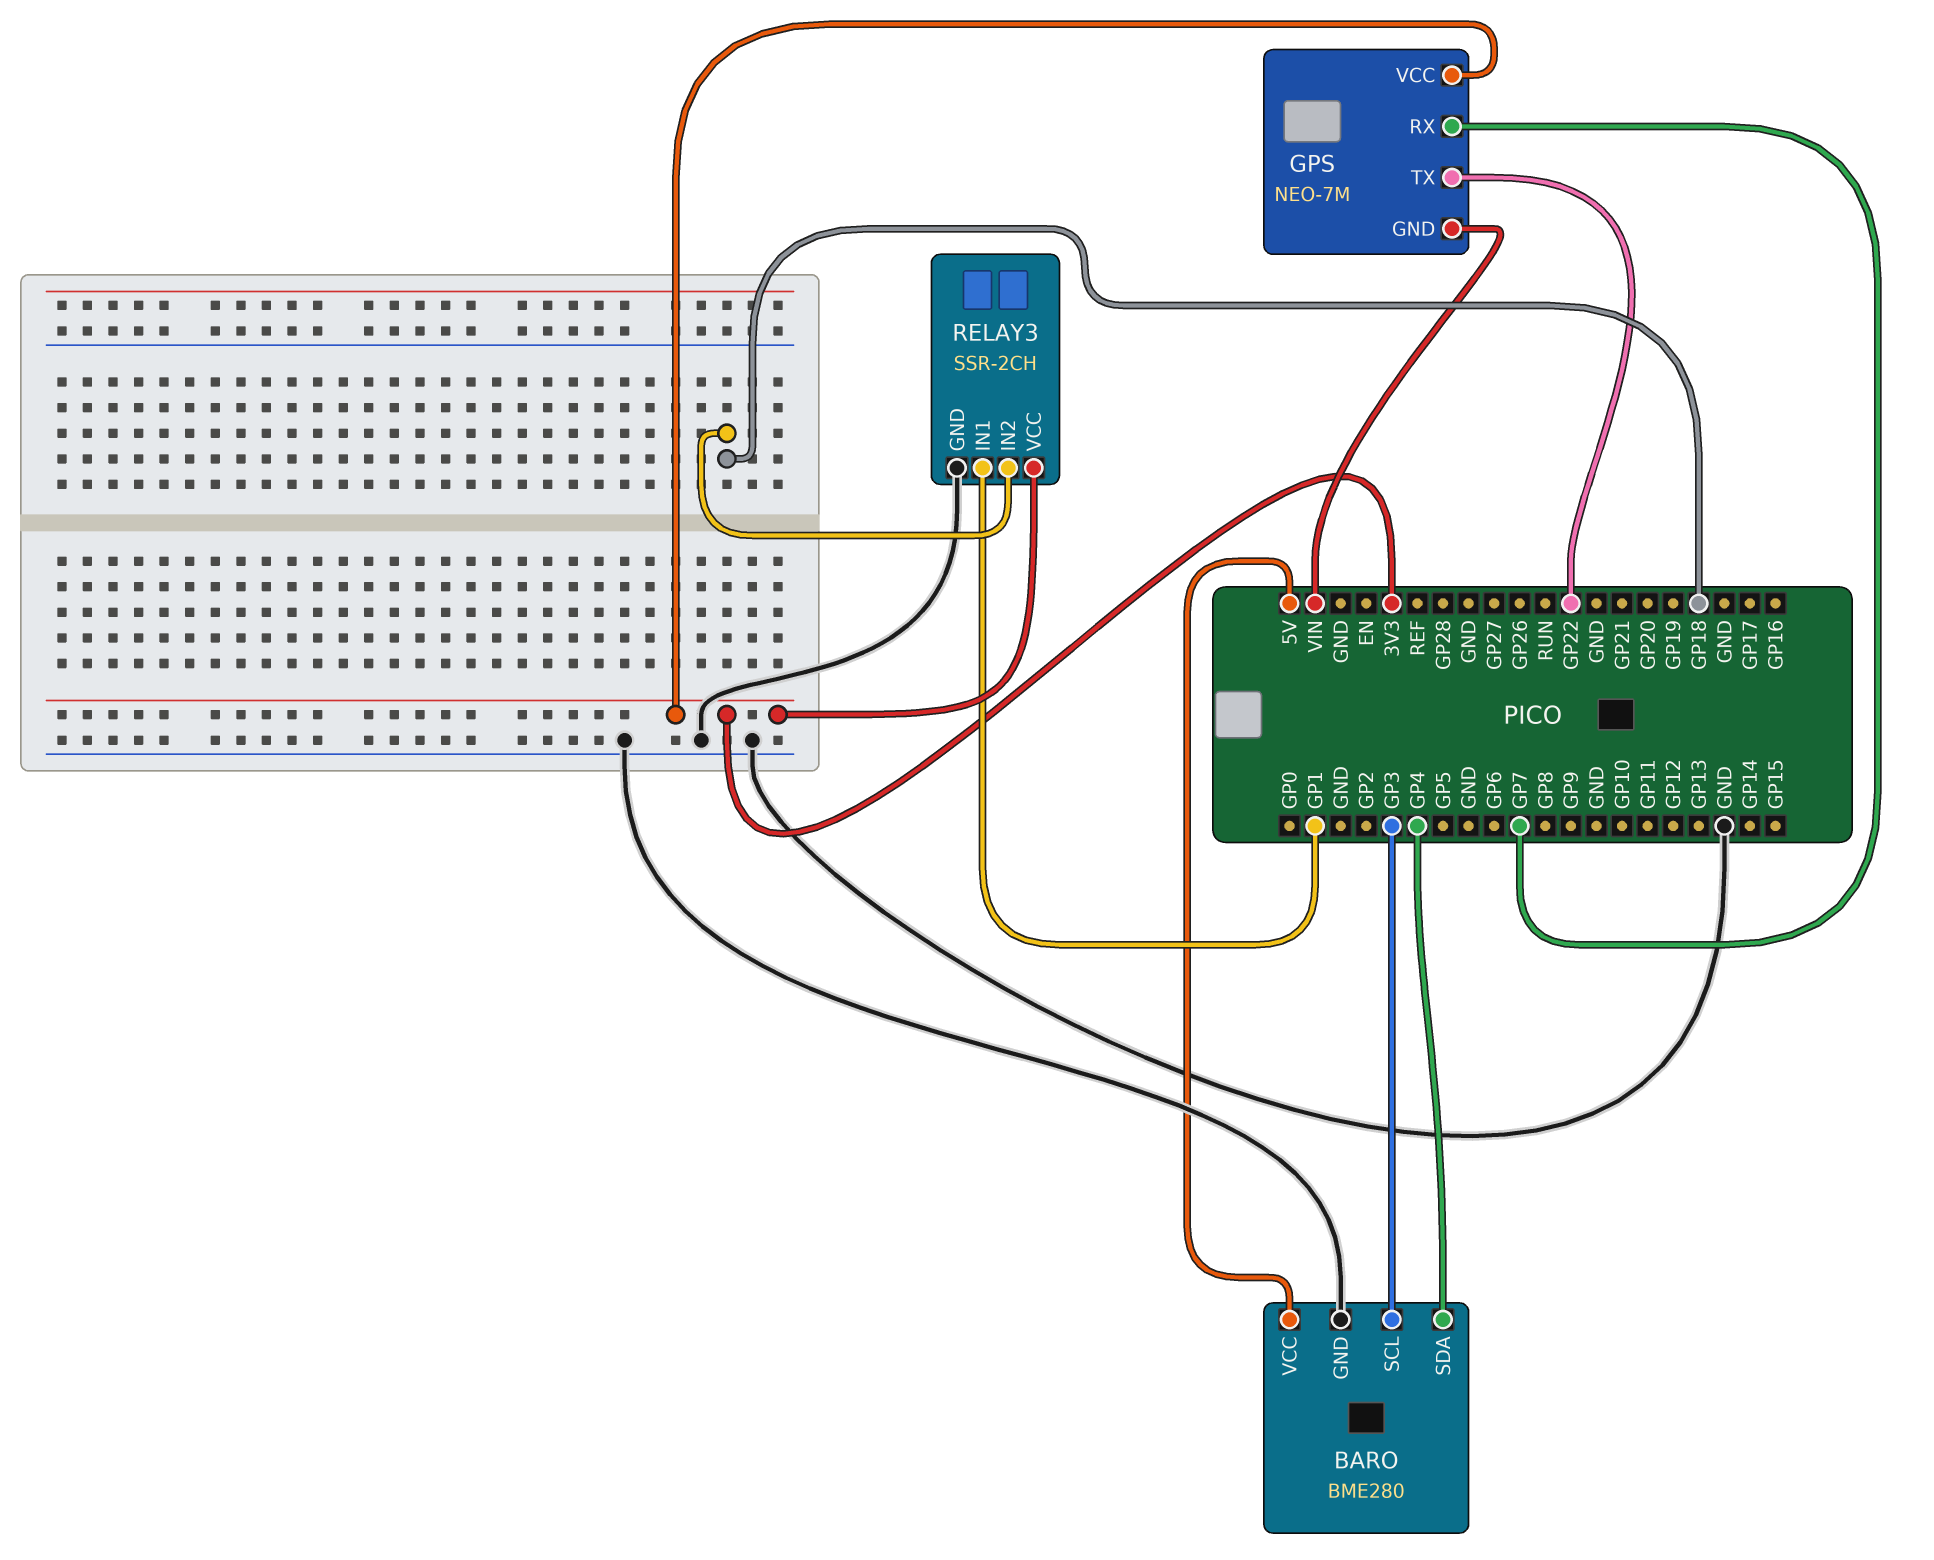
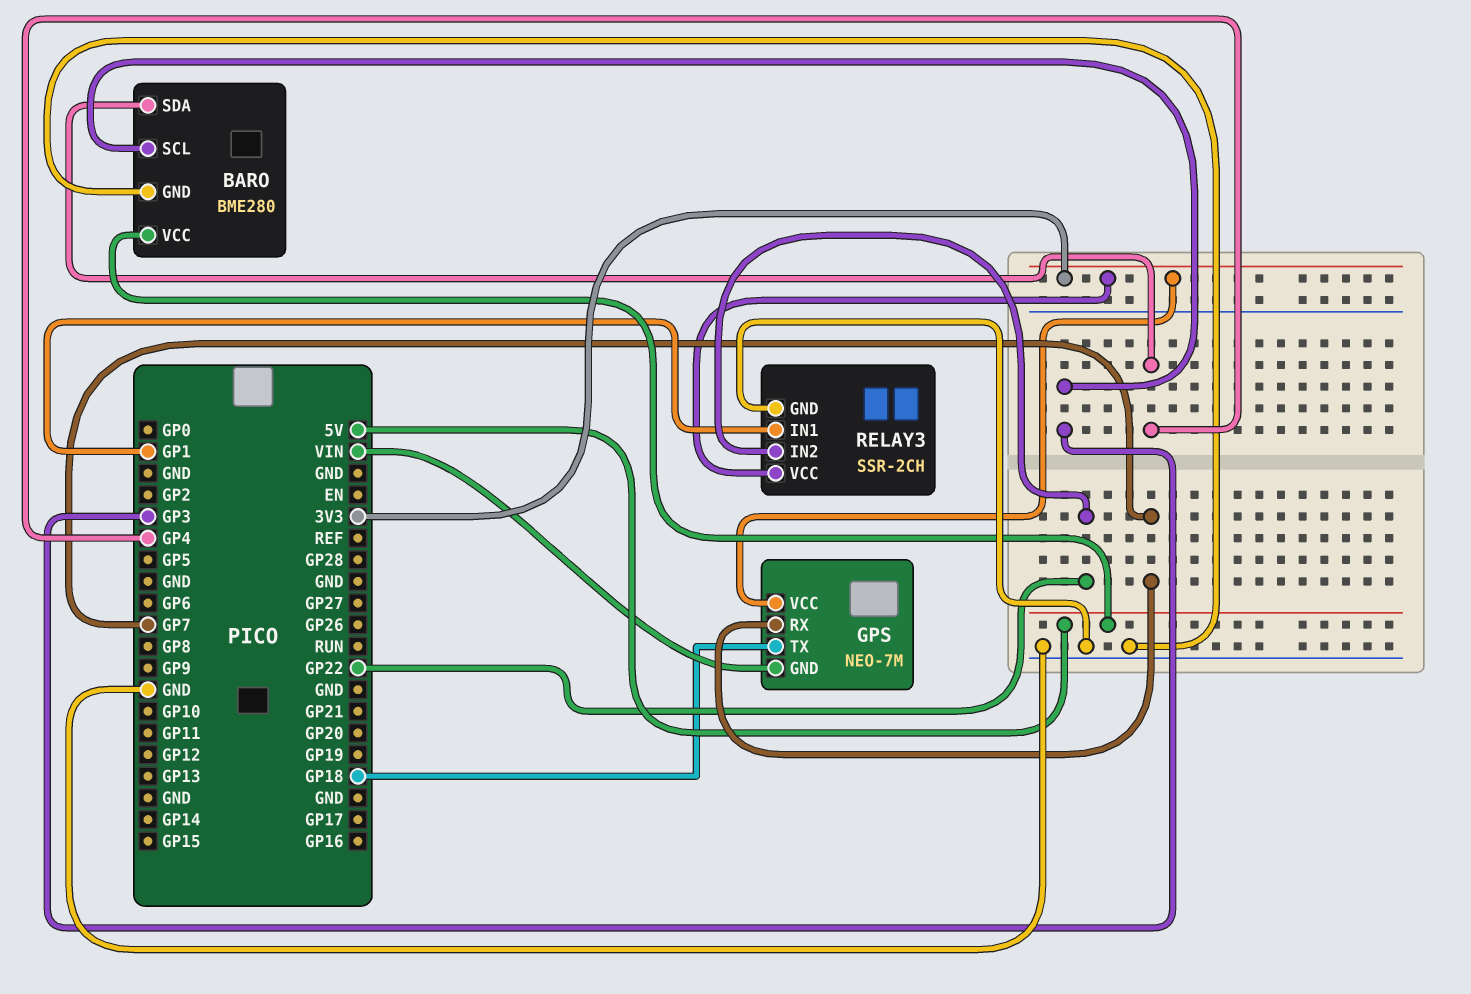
GPS pin TX: GP22 -> GP18
RELAY3 pin IN2: GP18 -> GP22

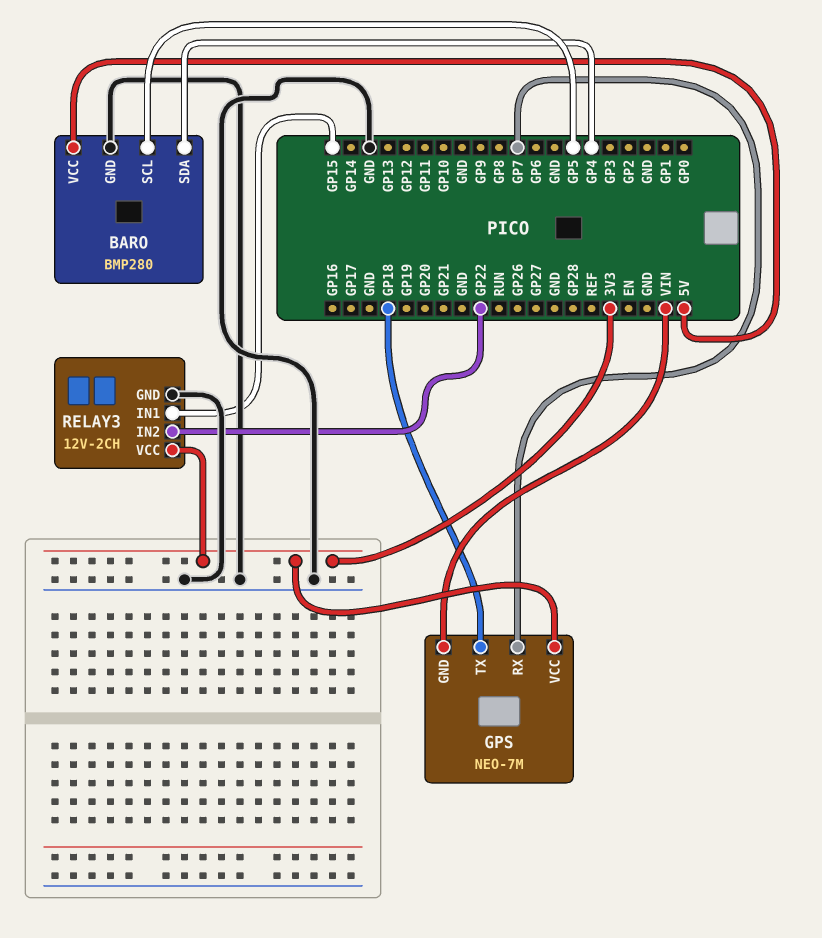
BARO: BME280 -> BMP280
BARO pin SCL: GP3 -> GP5
RELAY3: SSR-2CH -> 12V-2CH
RELAY3 pin IN1: GP1 -> GP15

